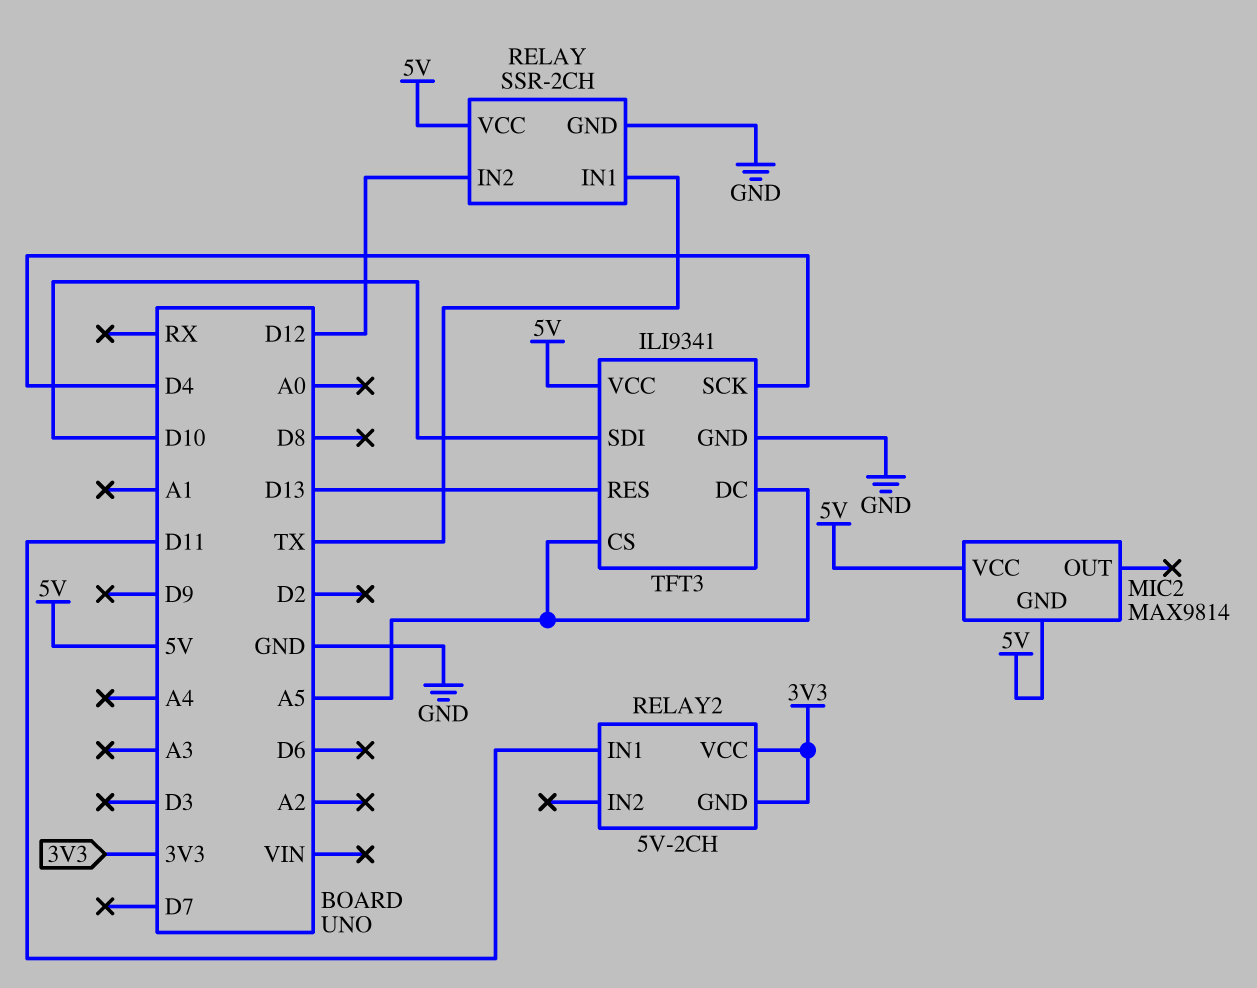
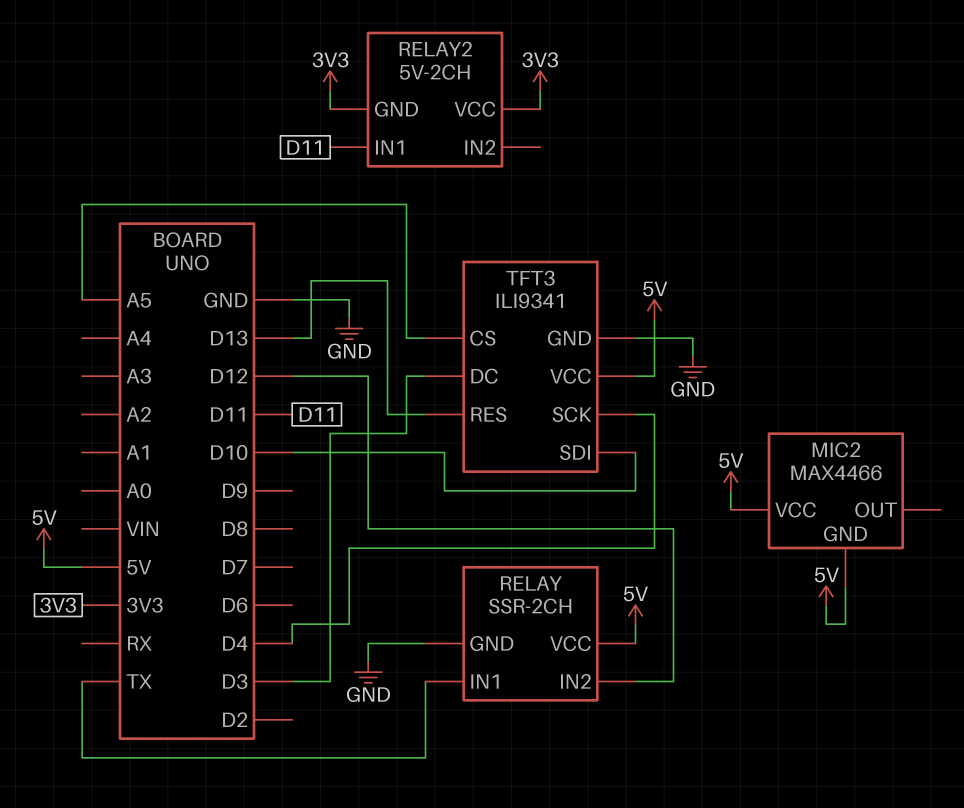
MIC2: MAX9814 -> MAX4466
TFT3 pin DC: A5 -> D3

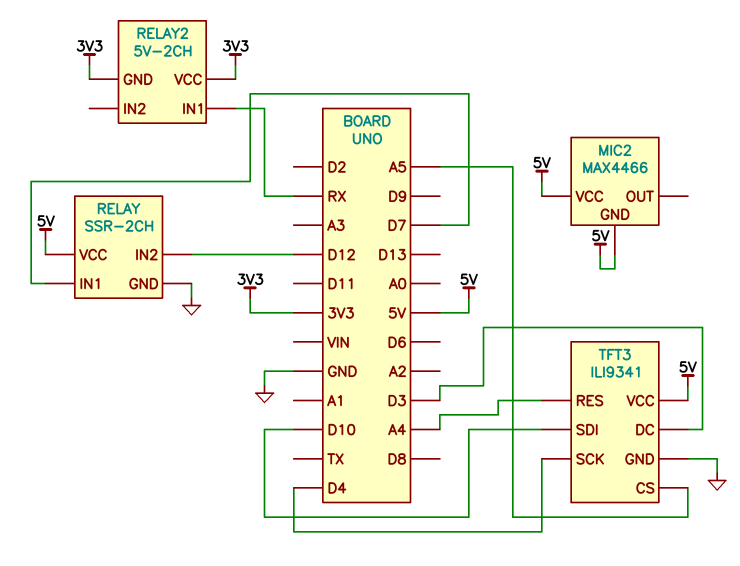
RELAY pin IN1: TX -> D7
RELAY2 pin IN1: D11 -> RX
TFT3 pin RES: D13 -> A4

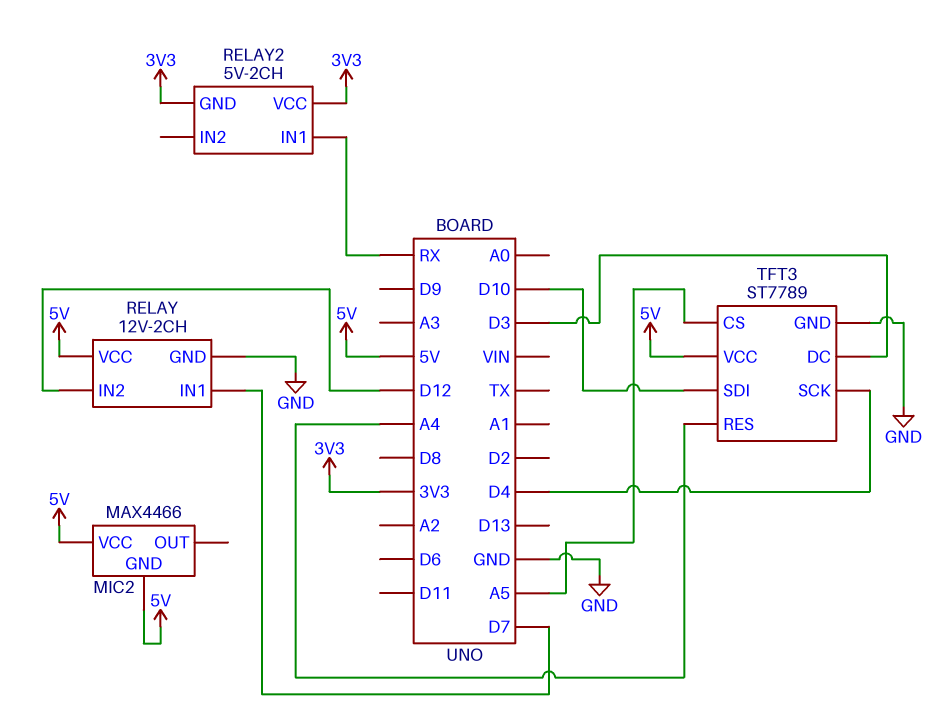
RELAY: SSR-2CH -> 12V-2CH
TFT3: ILI9341 -> ST7789

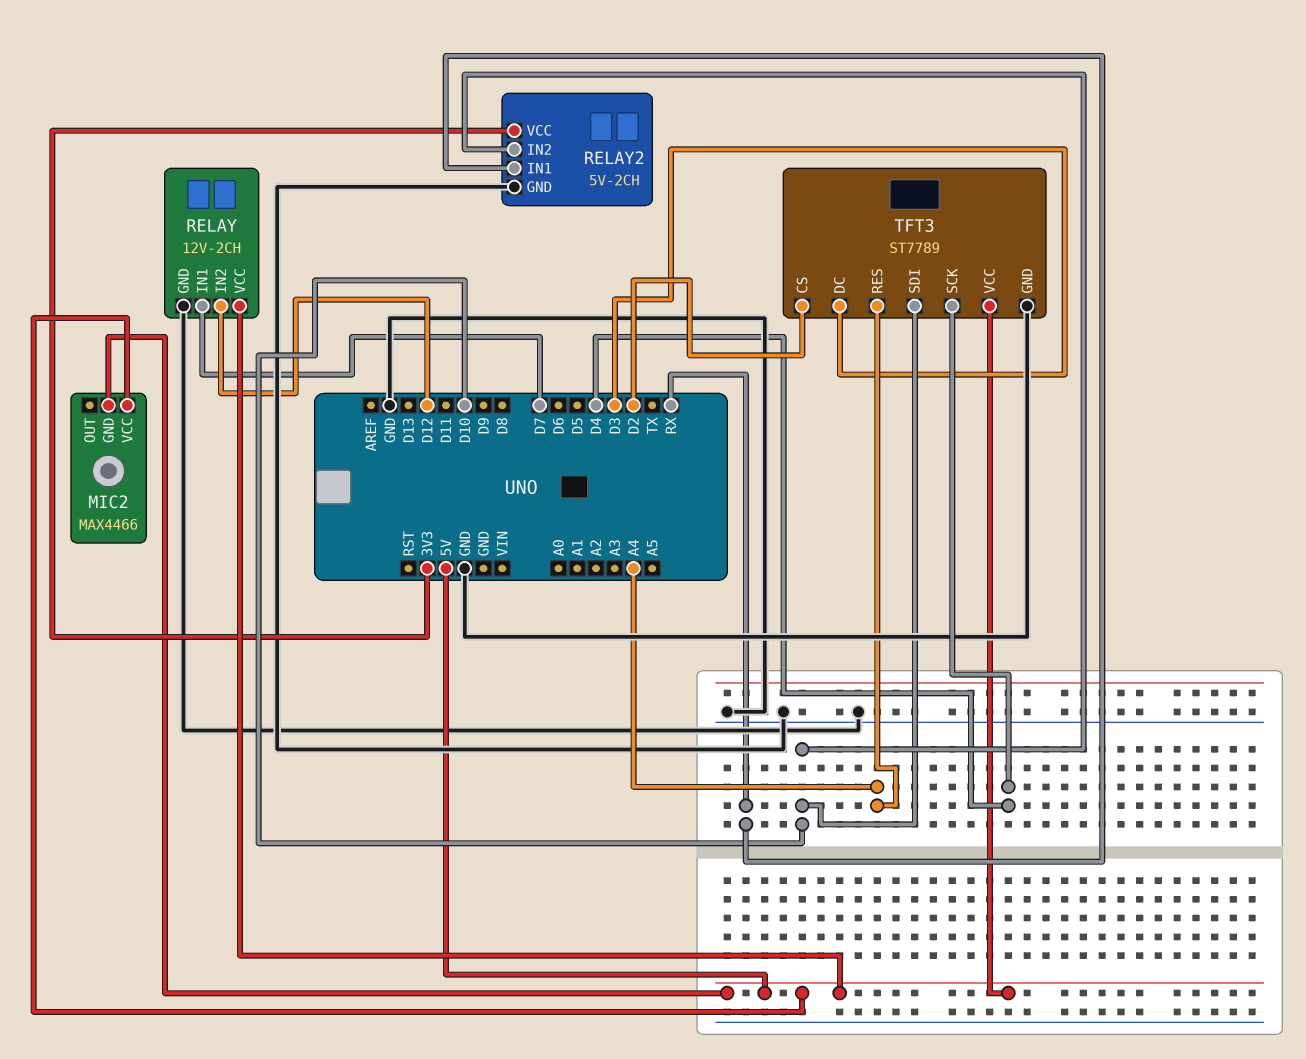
RELAY2 pin GND: 3V3 -> GND
RELAY2 pin IN2: none -> D10
TFT3 pin CS: A5 -> D2

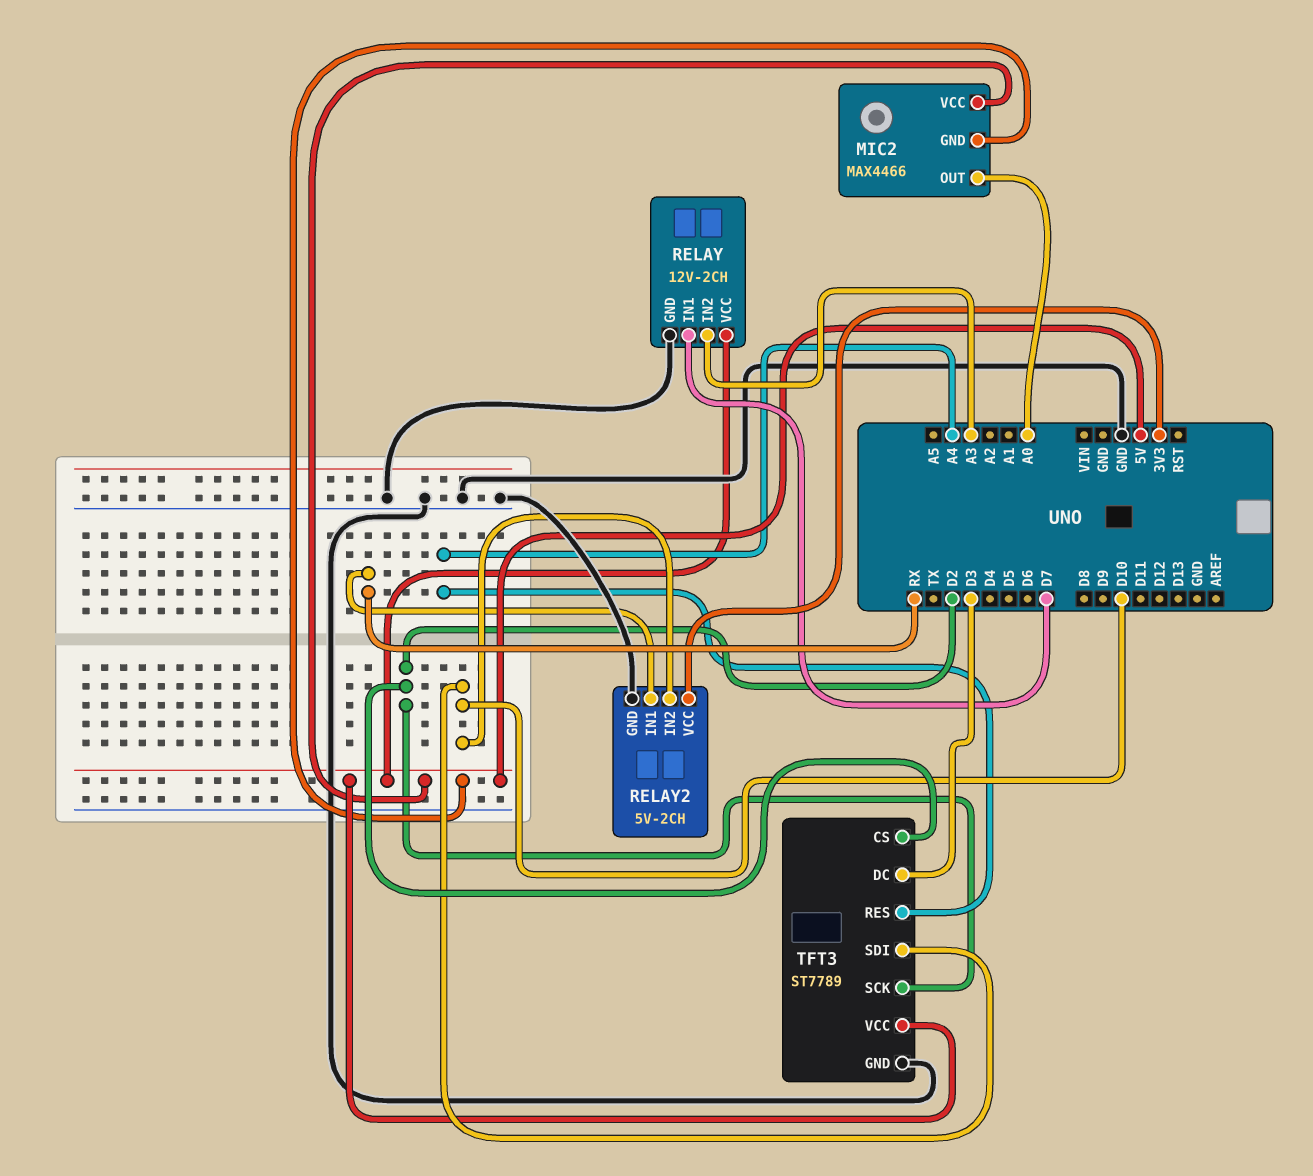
MIC2 pin OUT: none -> A0
RELAY pin IN2: D12 -> A3
TFT3 pin SCK: D4 -> D2

